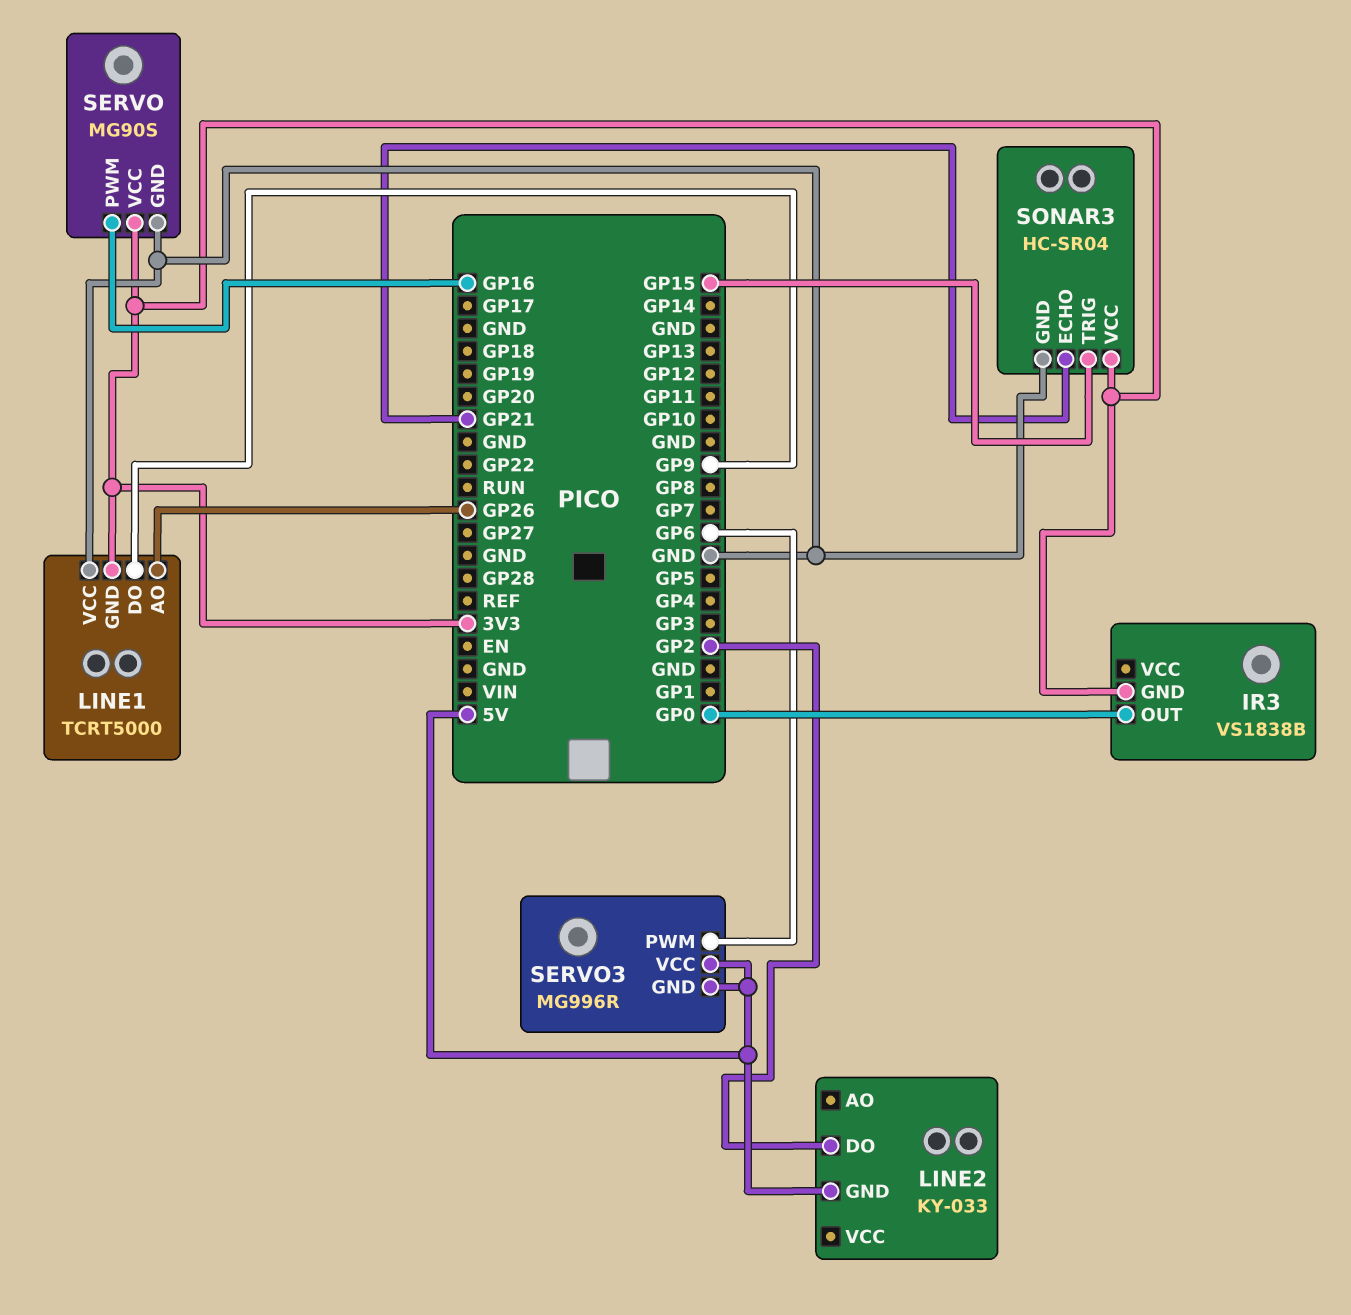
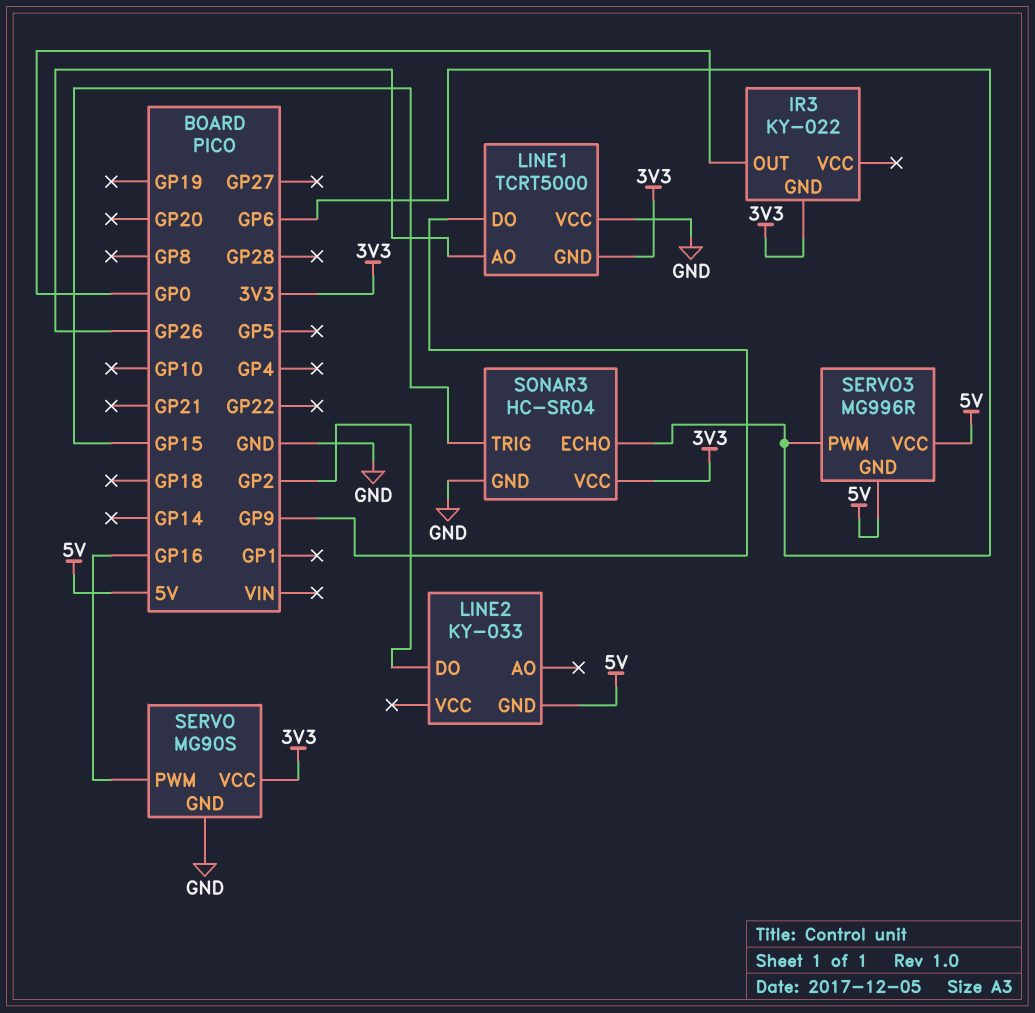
IR3: VS1838B -> KY-022
SONAR3 pin ECHO: GP21 -> GP6

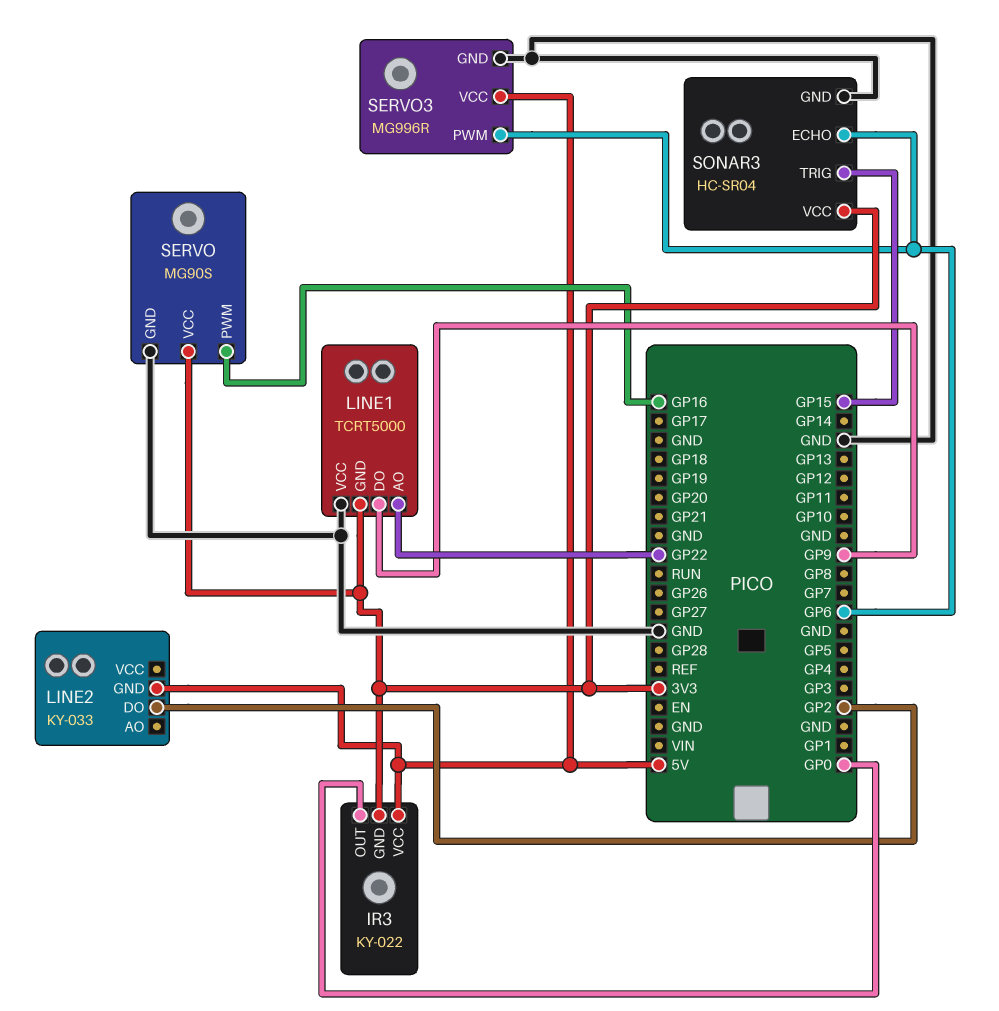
IR3 pin VCC: none -> 5V
LINE1 pin AO: GP26 -> GP22
SERVO3 pin GND: 5V -> GND

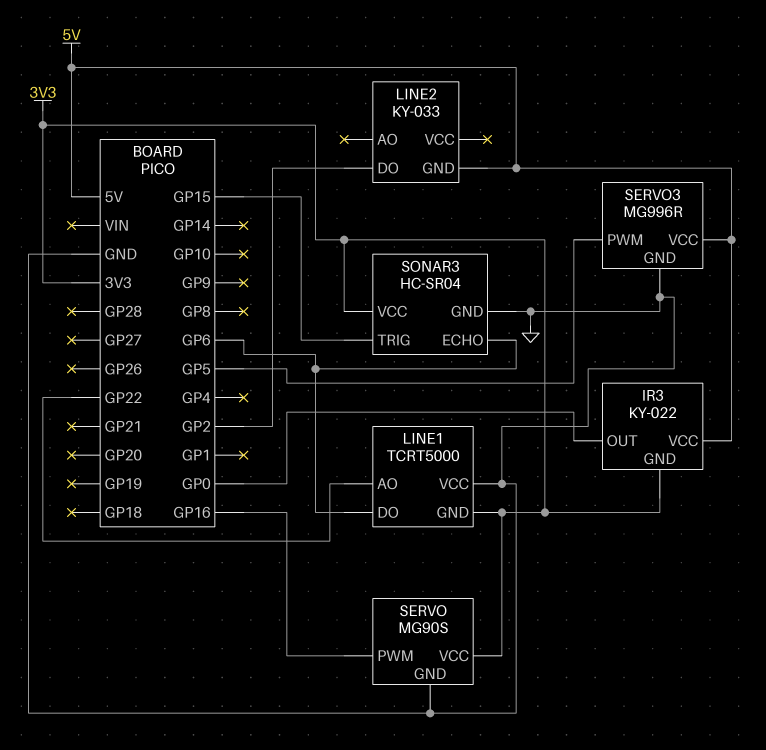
LINE1 pin DO: GP9 -> GP6
SERVO3 pin PWM: GP6 -> GP5

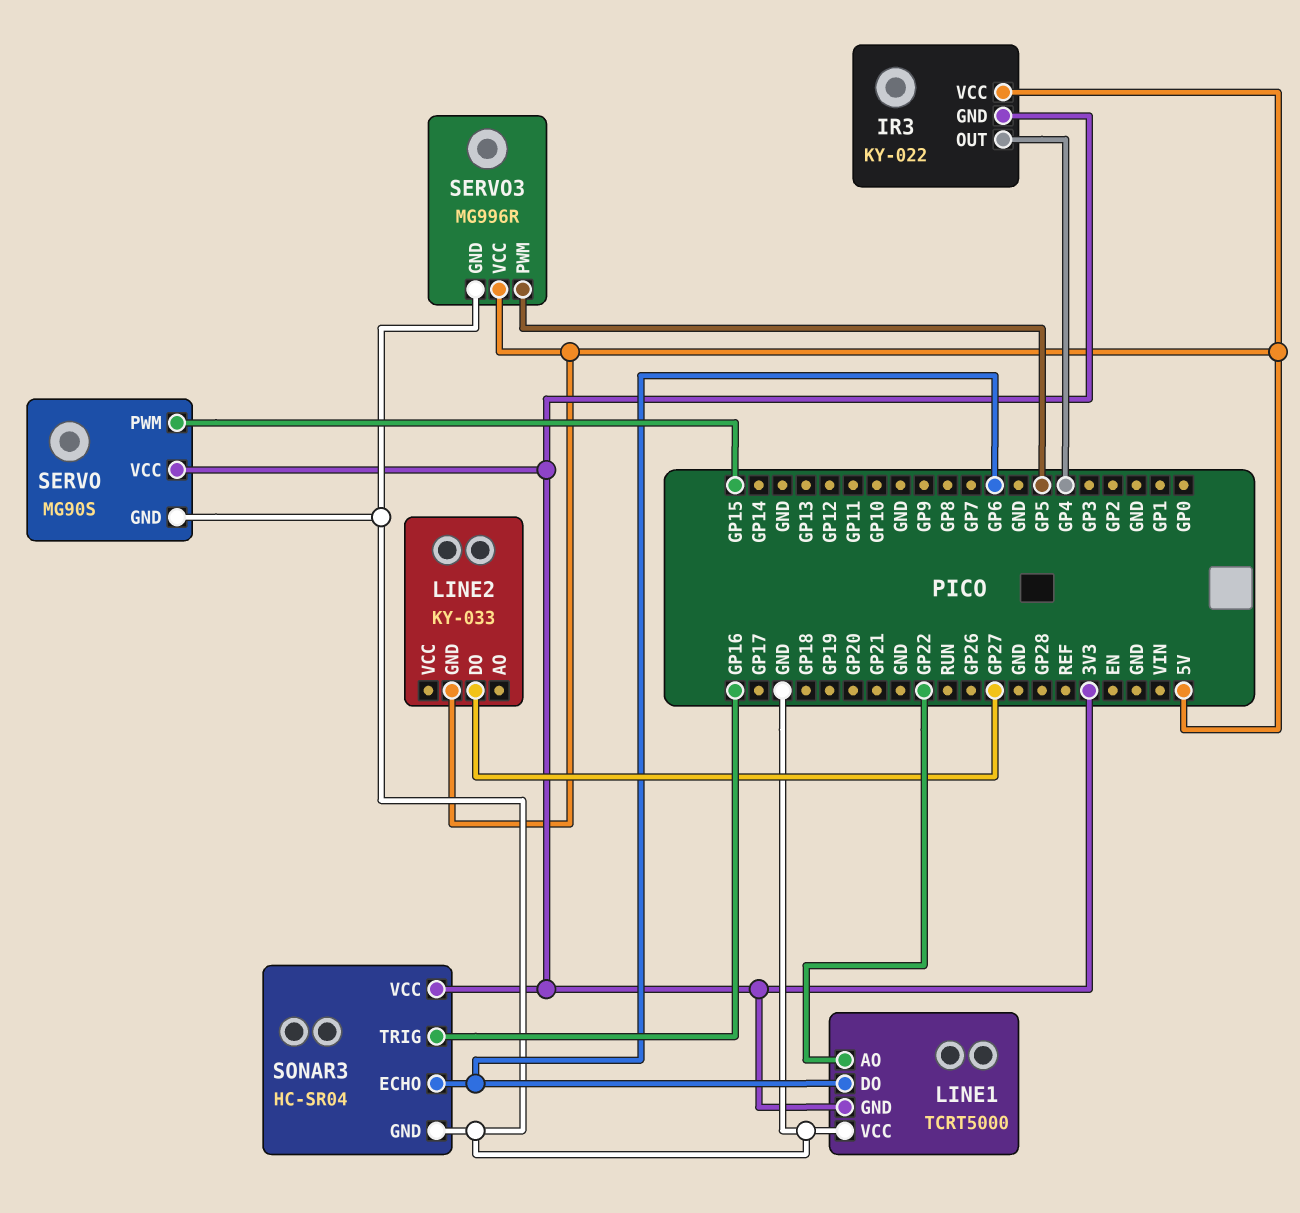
IR3 pin OUT: GP0 -> GP4
LINE2 pin DO: GP2 -> GP27
SERVO pin PWM: GP16 -> GP15
SONAR3 pin TRIG: GP15 -> GP16

